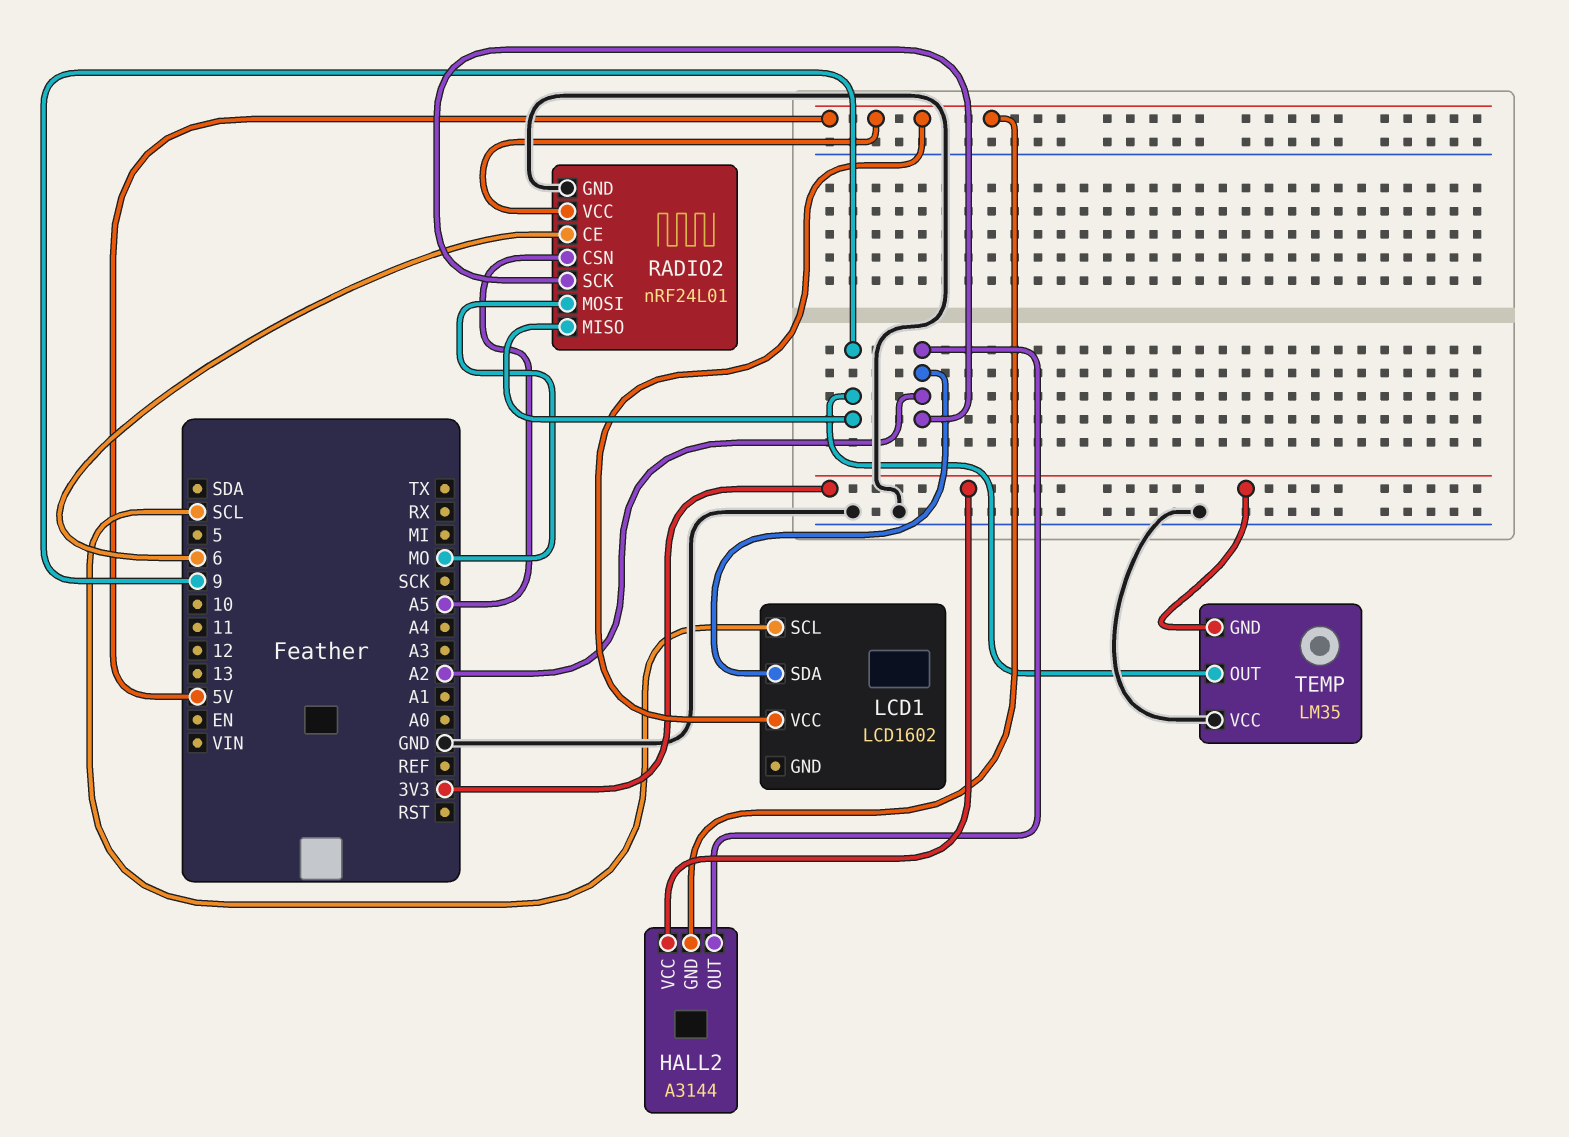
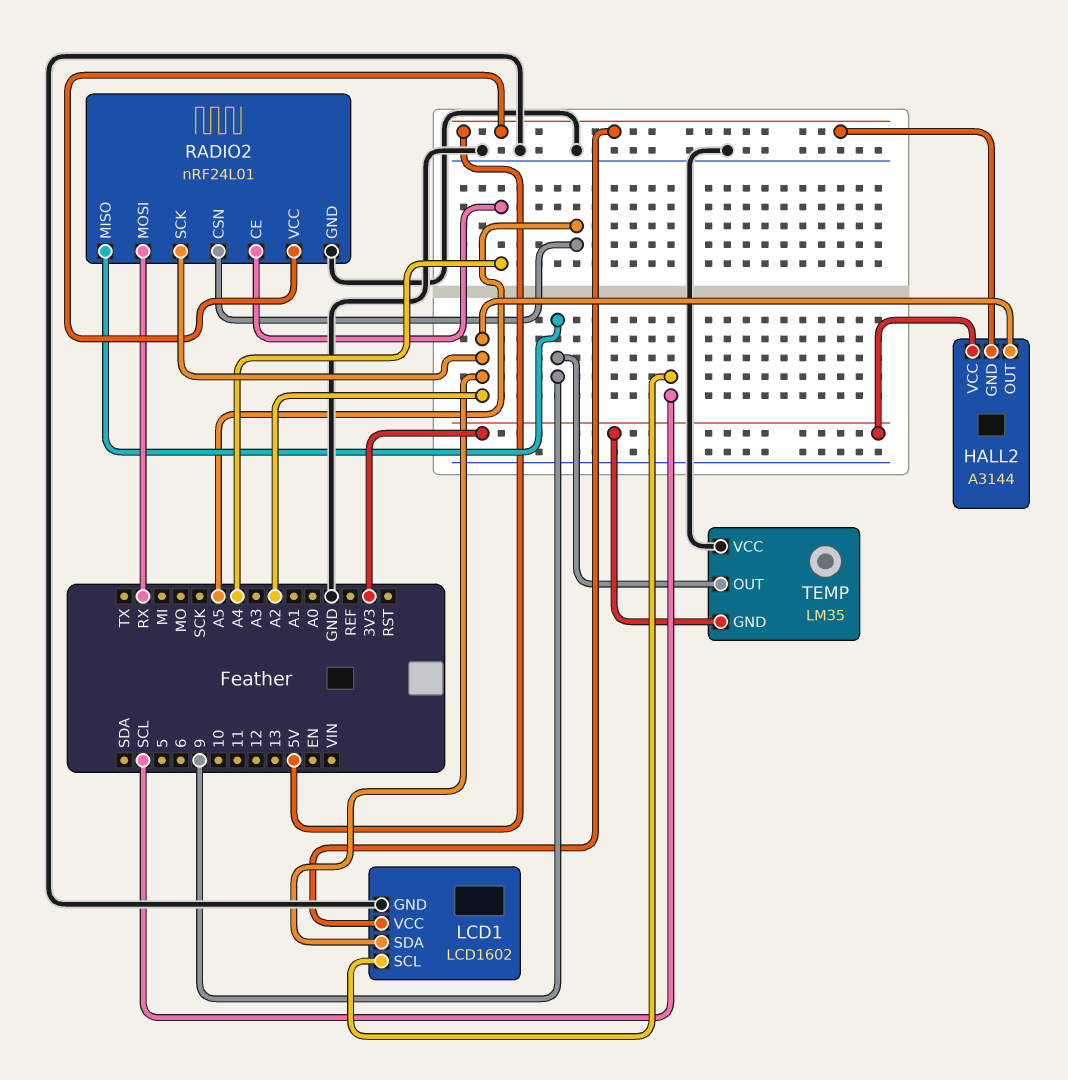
LCD1 pin GND: none -> GND
RADIO2 pin CE: 6 -> A4
RADIO2 pin MOSI: MO -> RX

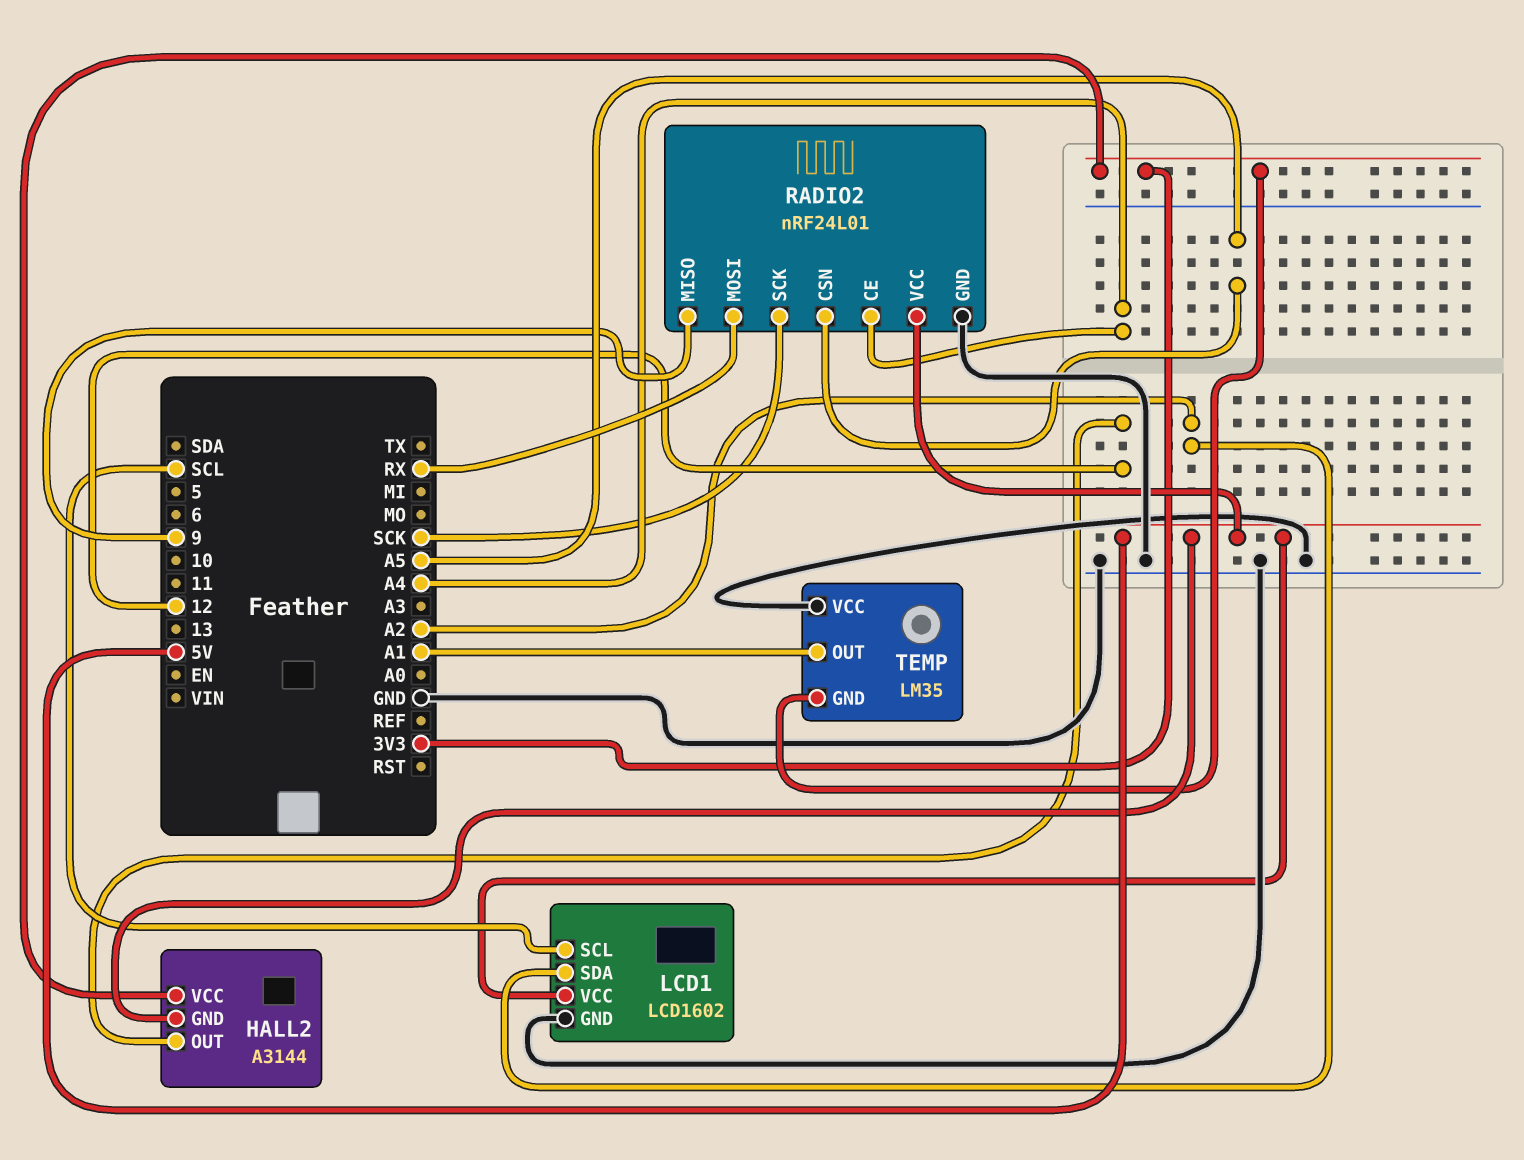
HALL2 pin OUT: A2 -> 12
RADIO2 pin SCK: A2 -> SCK
TEMP pin OUT: 9 -> A1

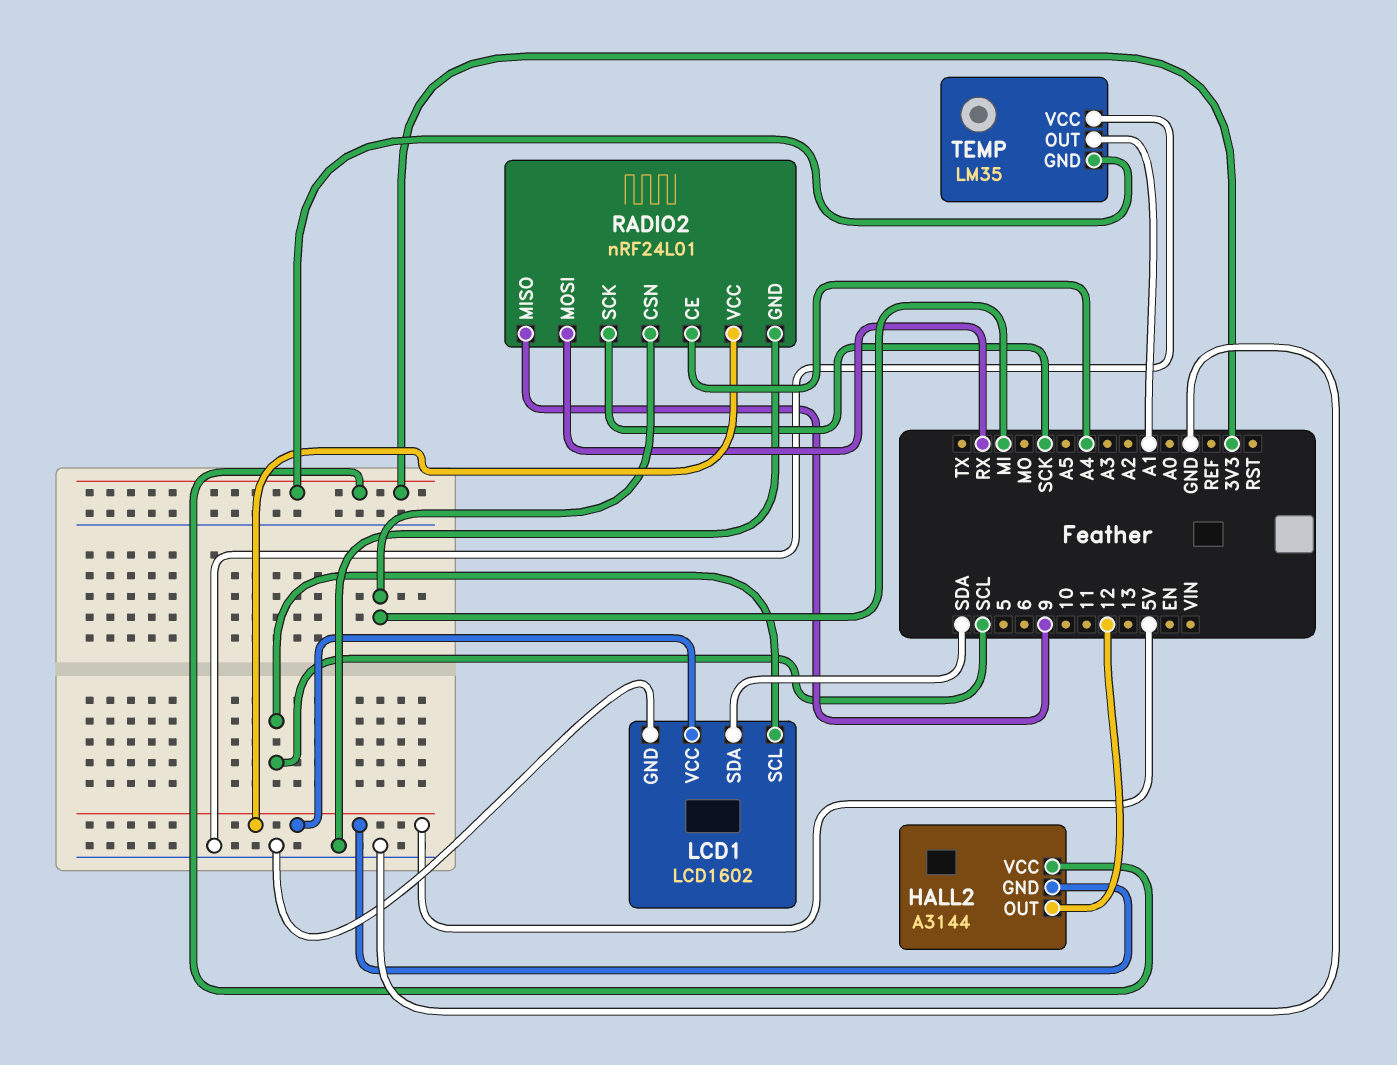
LCD1 pin SDA: A2 -> SDA
RADIO2 pin CSN: A5 -> MI

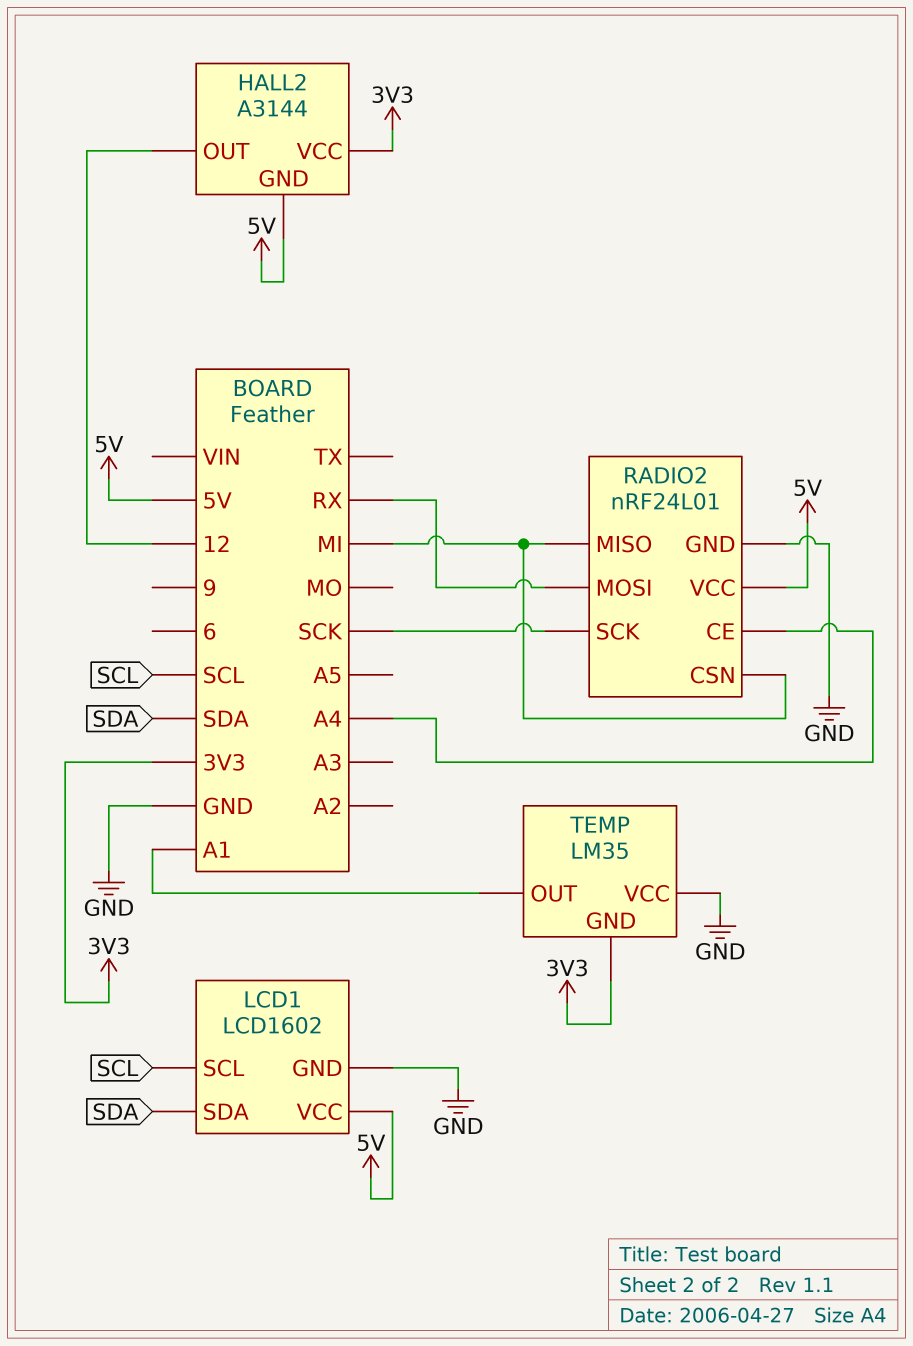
RADIO2 pin MISO: 9 -> MI

